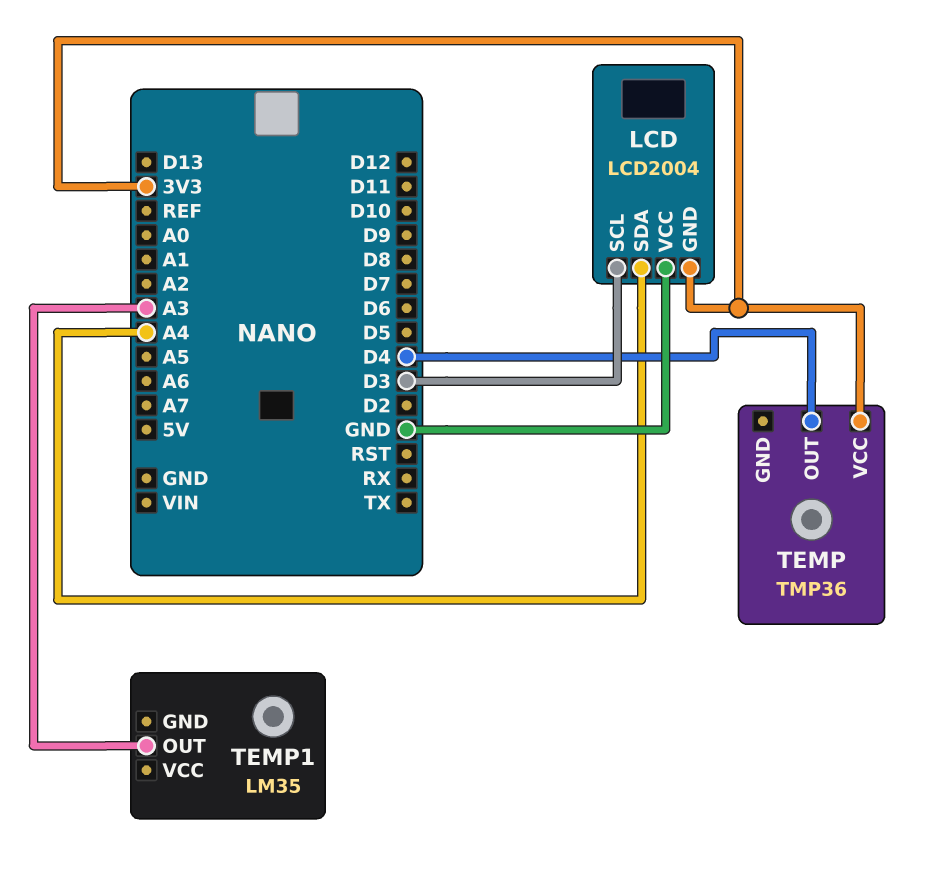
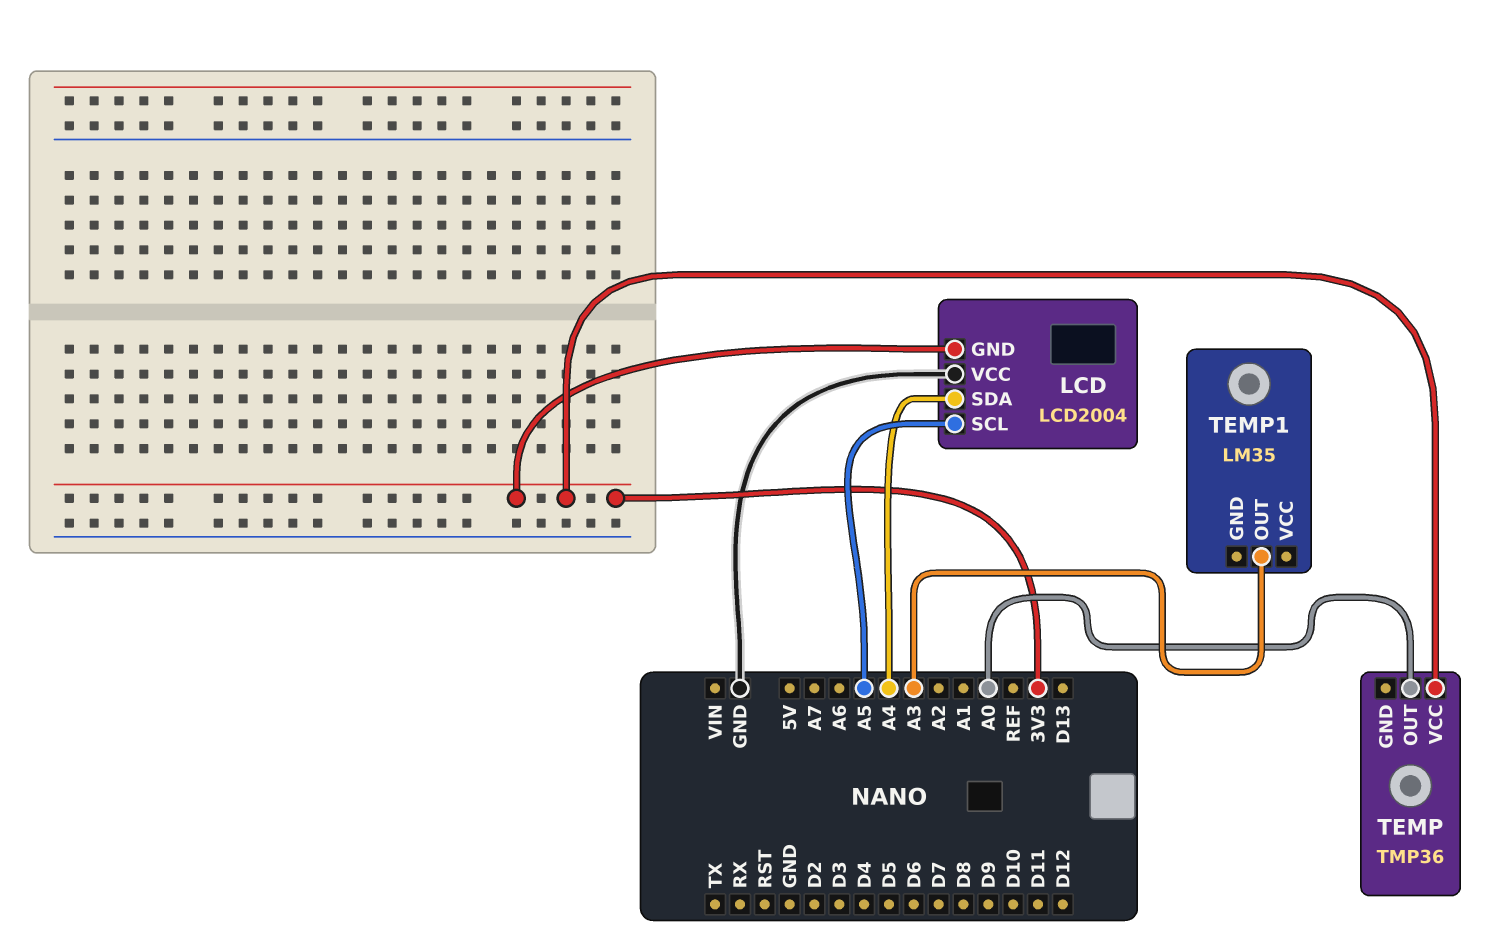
LCD pin SCL: D3 -> A5
TEMP pin OUT: D4 -> A0

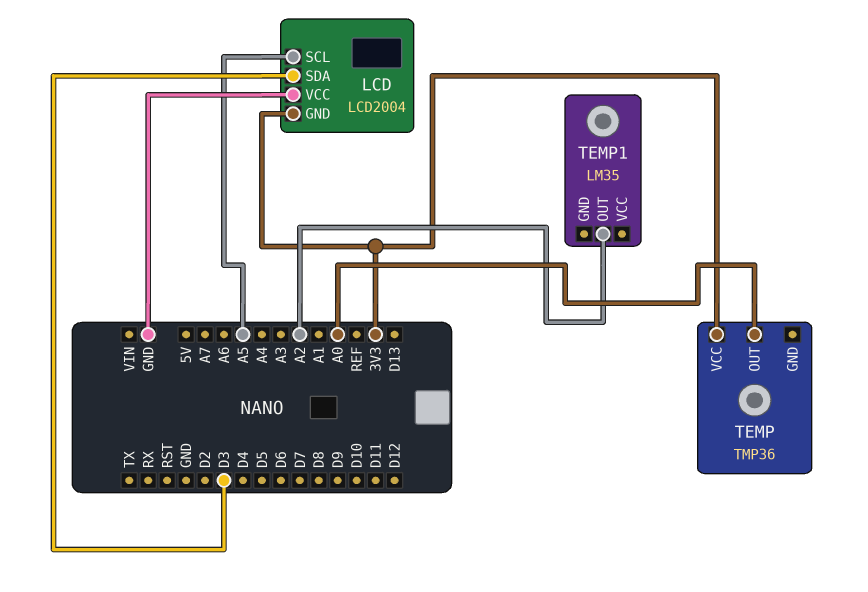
LCD pin SDA: A4 -> D3
TEMP1 pin OUT: A3 -> A2

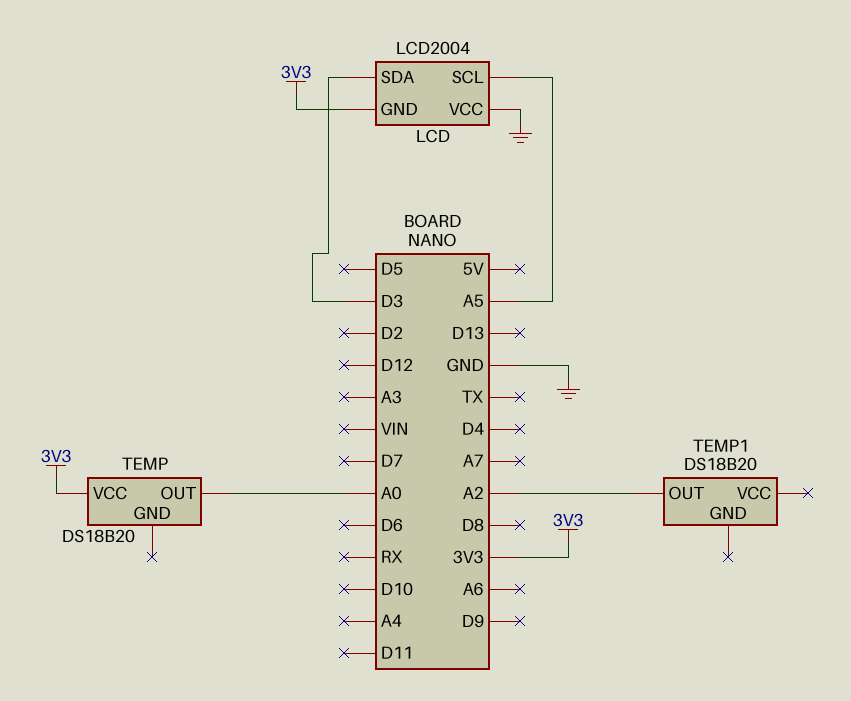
TEMP: TMP36 -> DS18B20
TEMP1: LM35 -> DS18B20

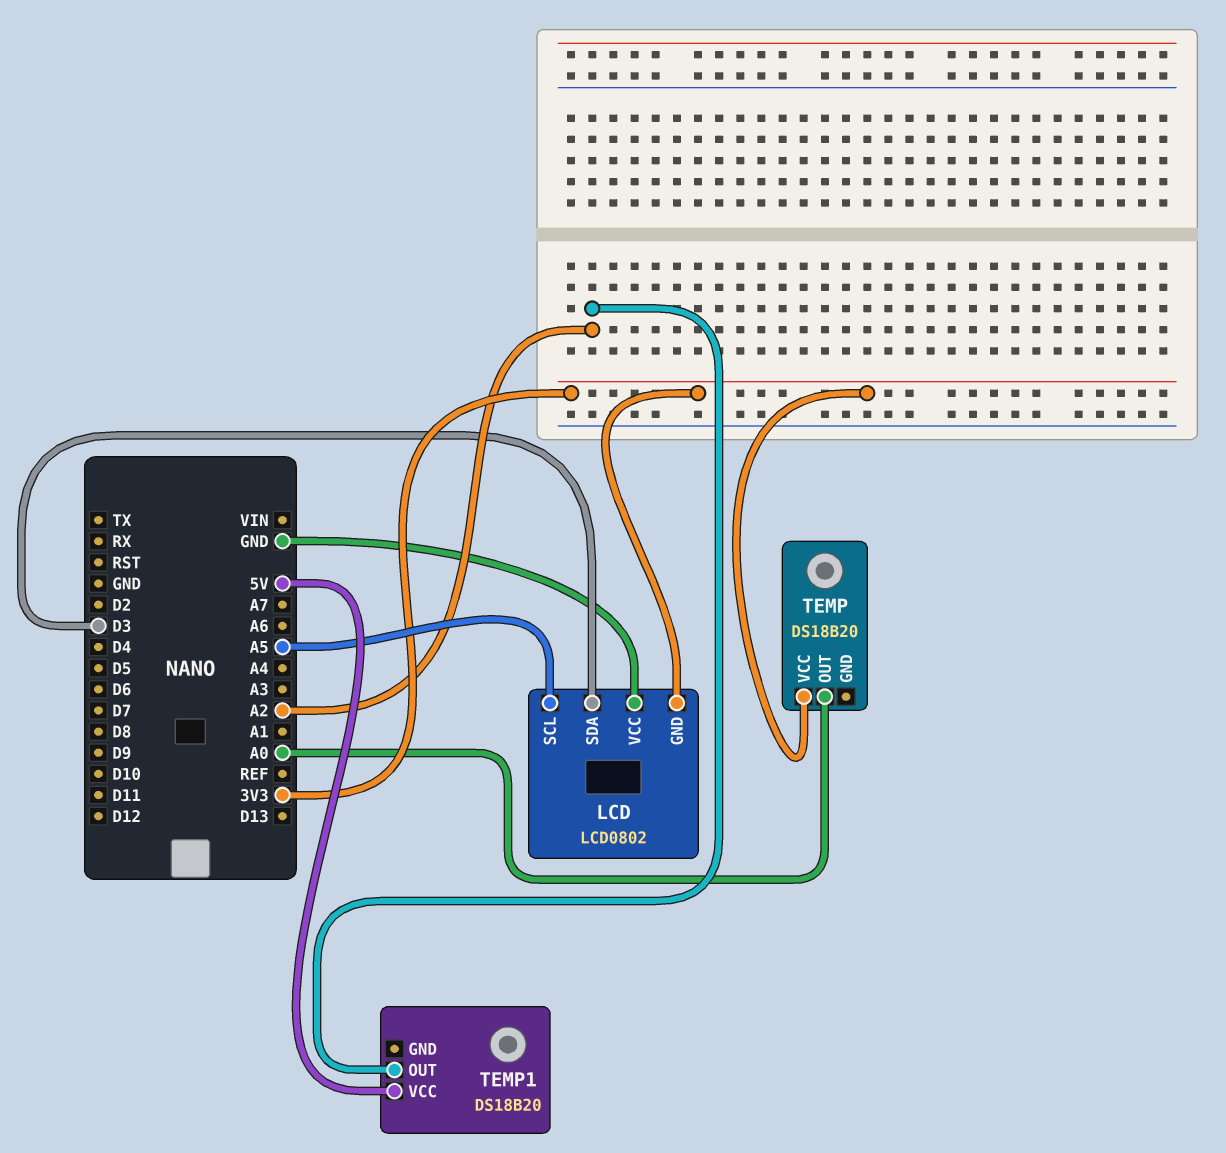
LCD: LCD2004 -> LCD0802
TEMP1 pin VCC: none -> 5V

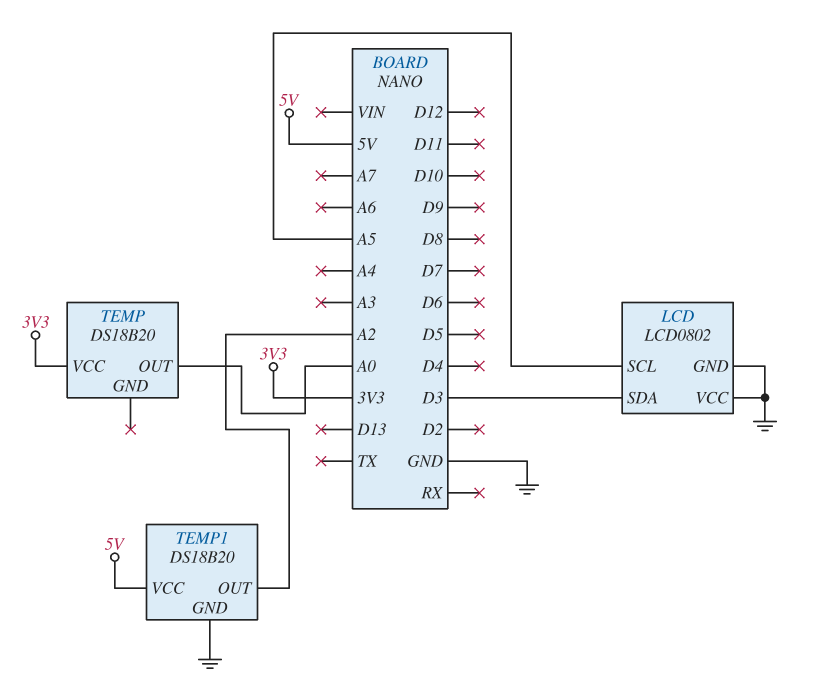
LCD pin GND: 3V3 -> GND
TEMP1 pin GND: none -> GND

